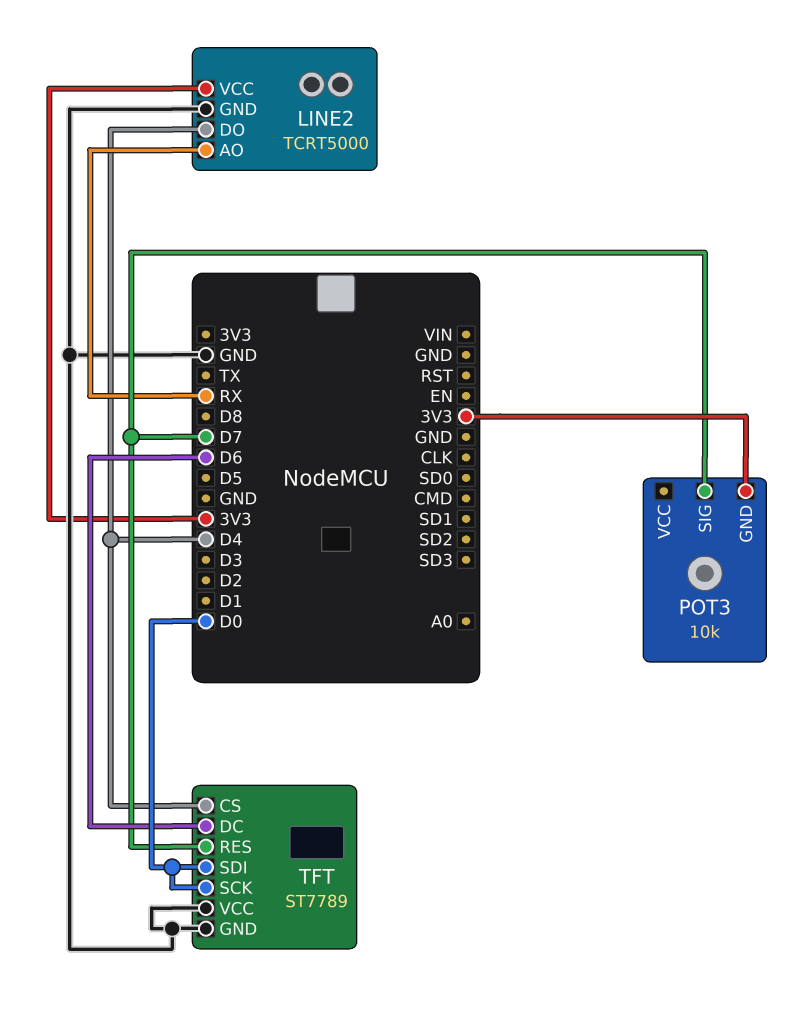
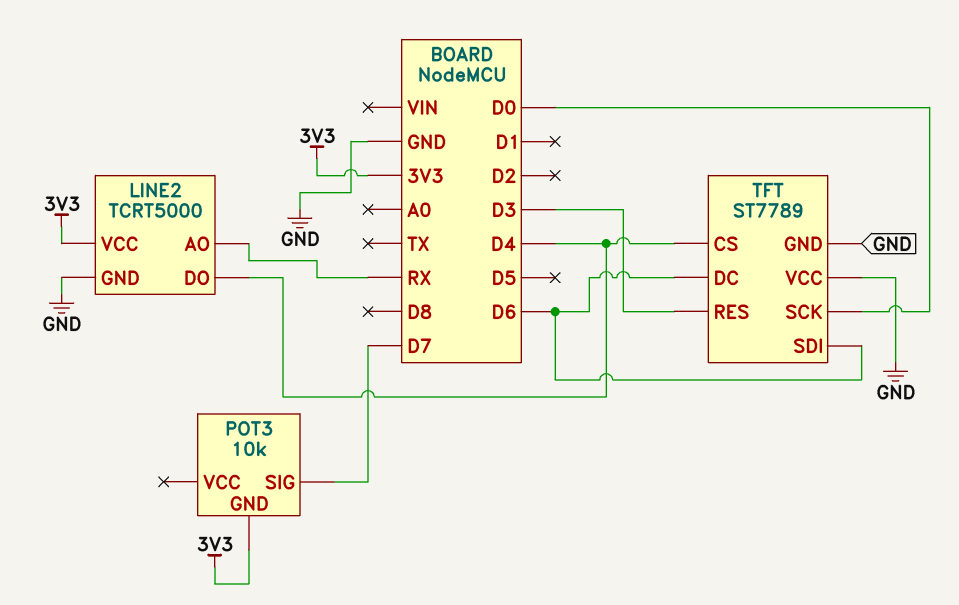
TFT pin RES: D7 -> D3
TFT pin SDI: D0 -> D6

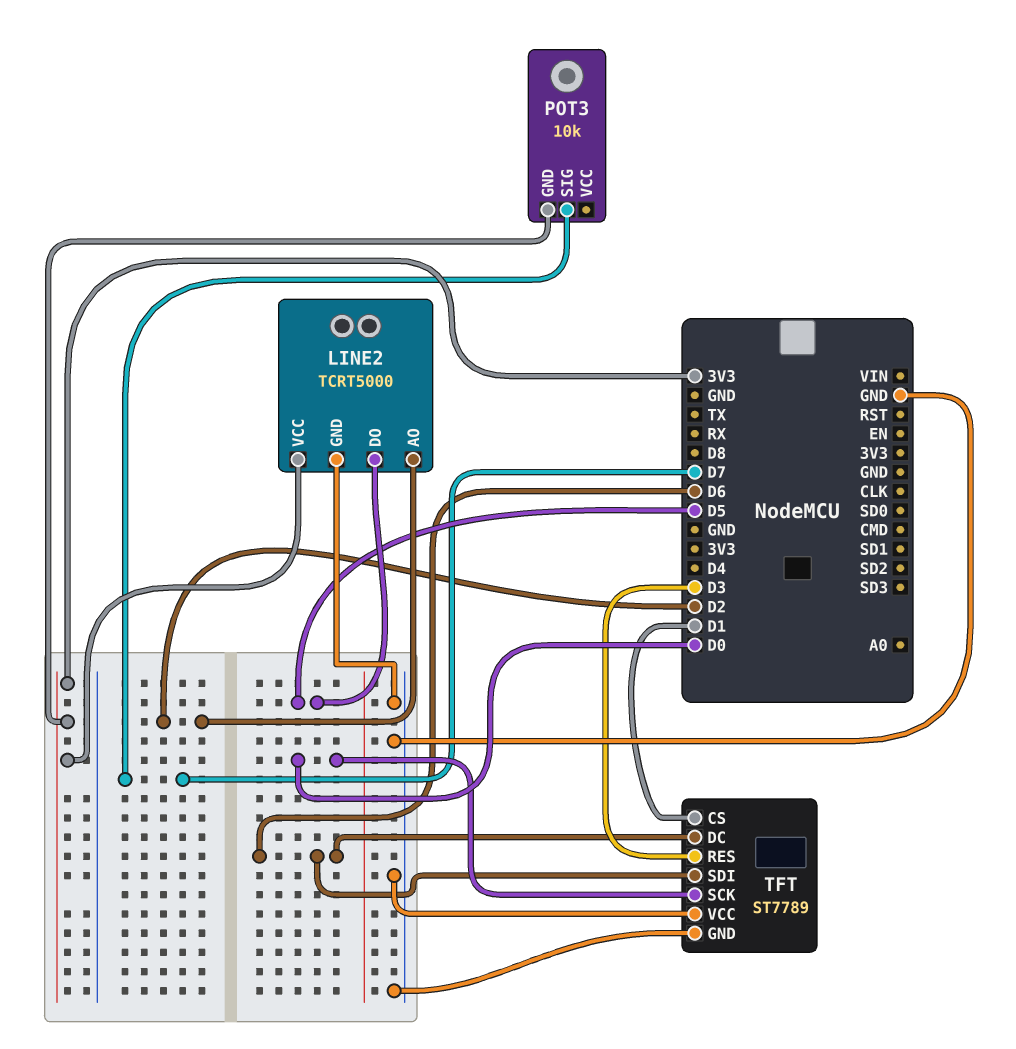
LINE2 pin AO: RX -> D2
LINE2 pin DO: D4 -> D5
TFT pin CS: D4 -> D1

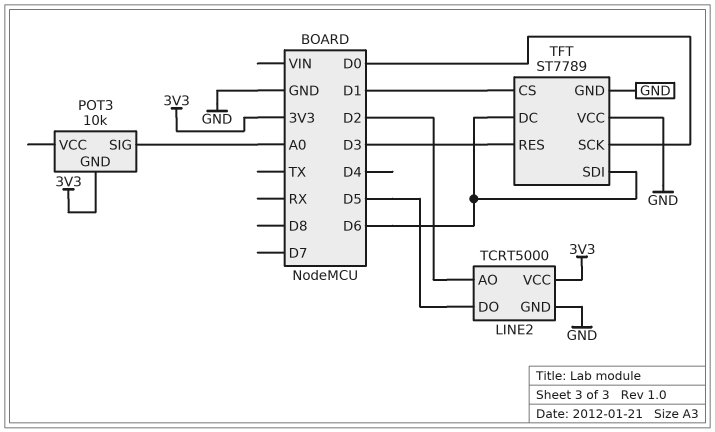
POT3 pin SIG: D7 -> A0

